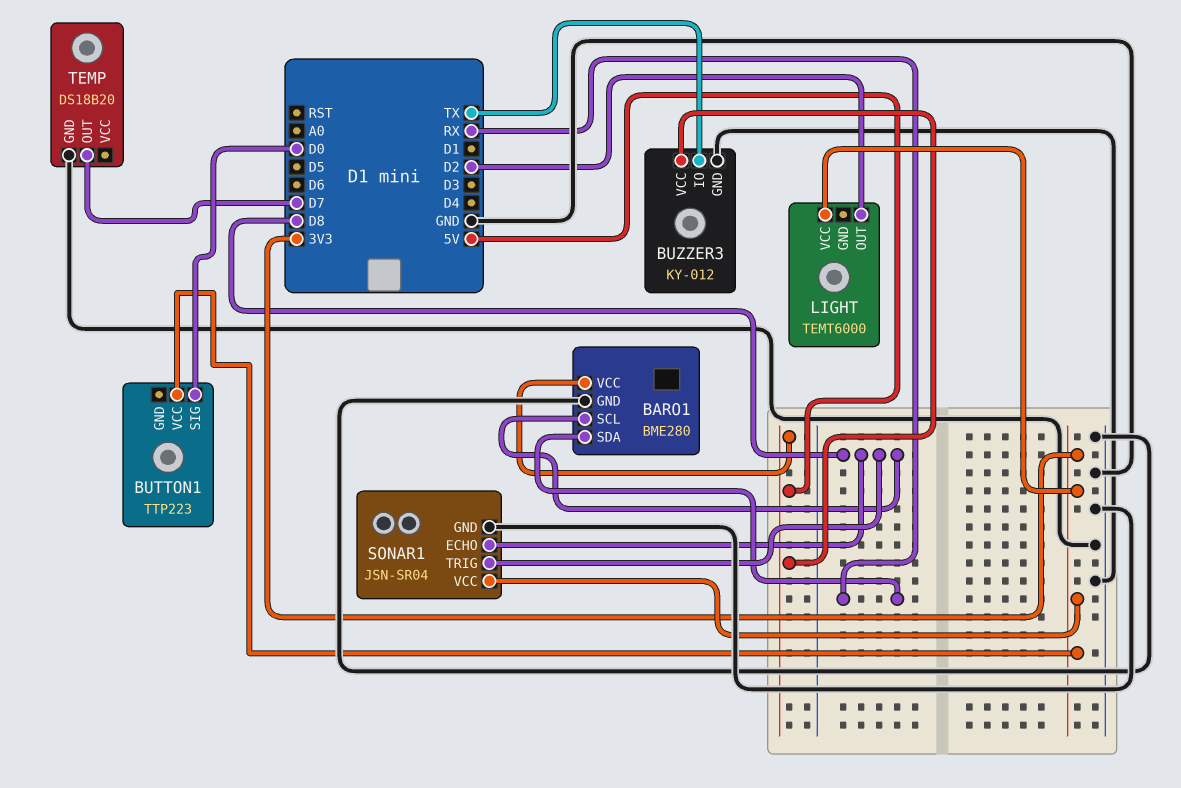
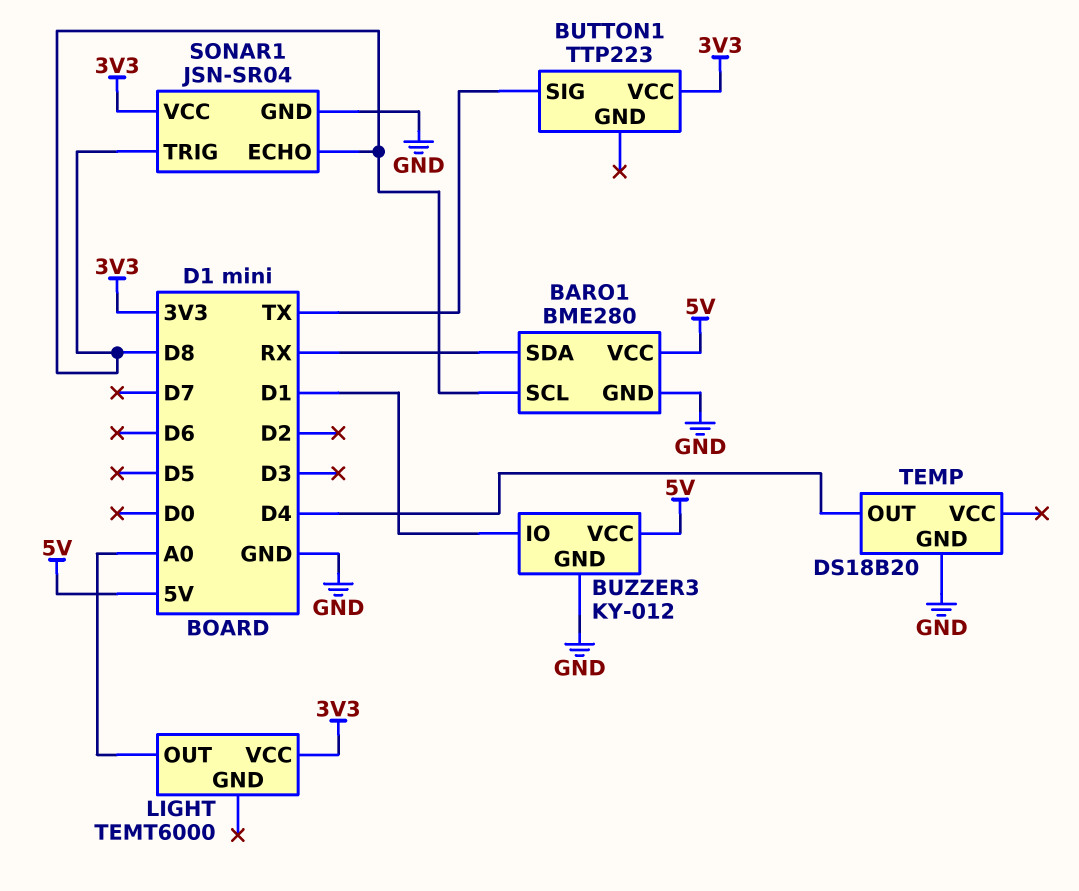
BUTTON1 pin SIG: D0 -> TX
BUZZER3 pin IO: TX -> D1
LIGHT pin OUT: D2 -> A0
TEMP pin OUT: D7 -> D4

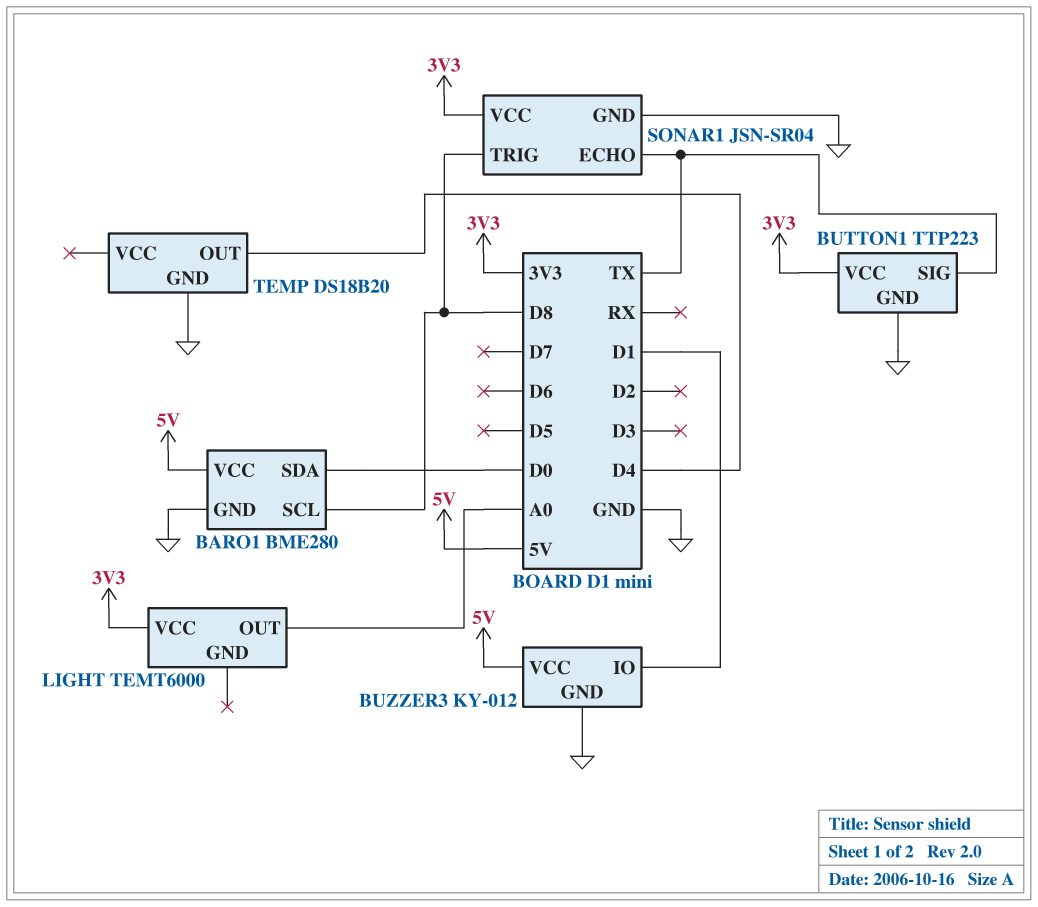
BARO1 pin SDA: RX -> D0
BUTTON1 pin GND: none -> GND
SONAR1 pin ECHO: D8 -> TX

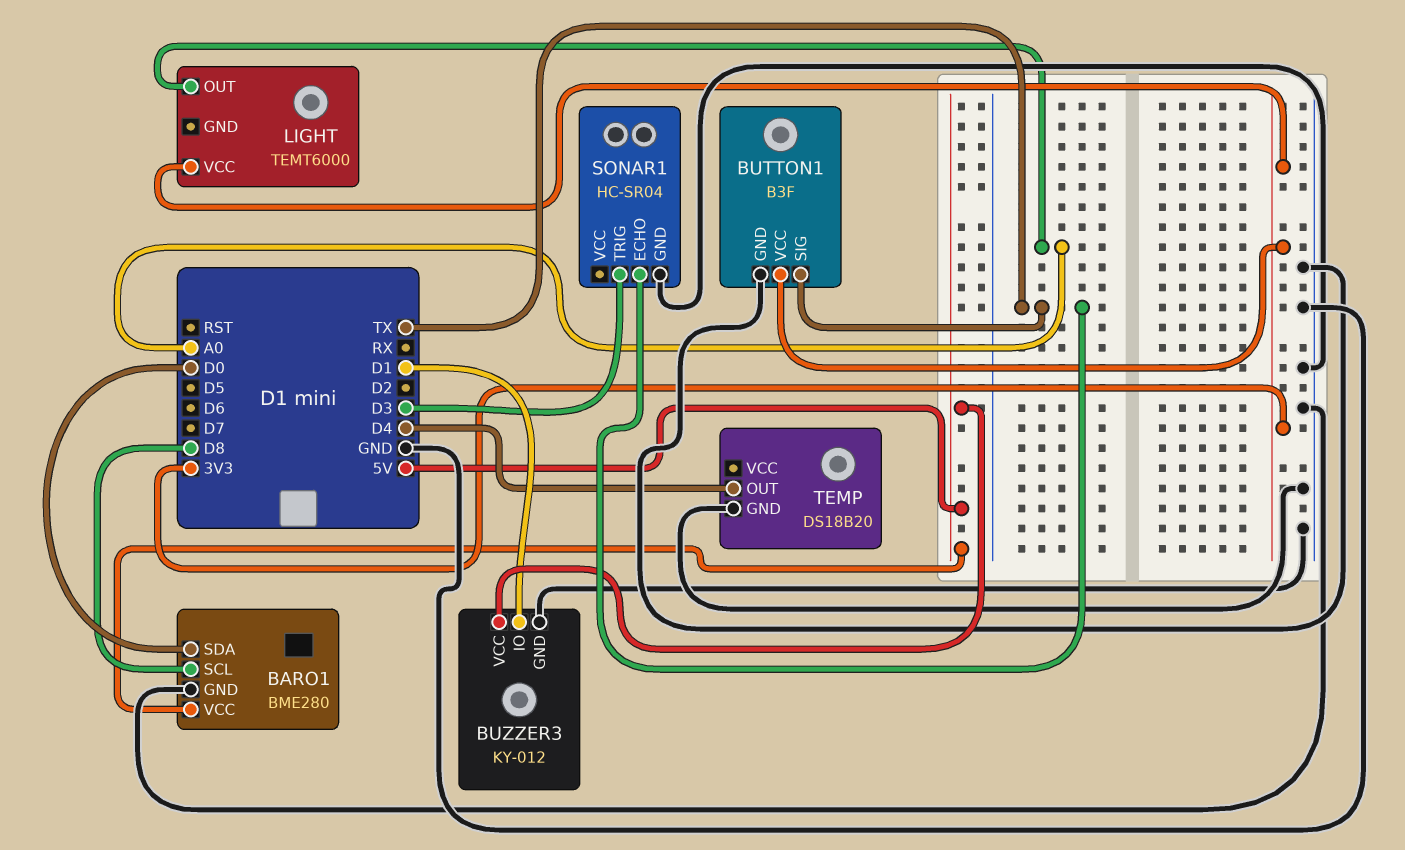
BUTTON1: TTP223 -> B3F
SONAR1: JSN-SR04 -> HC-SR04
SONAR1 pin TRIG: D8 -> D3
SONAR1 pin VCC: 3V3 -> none

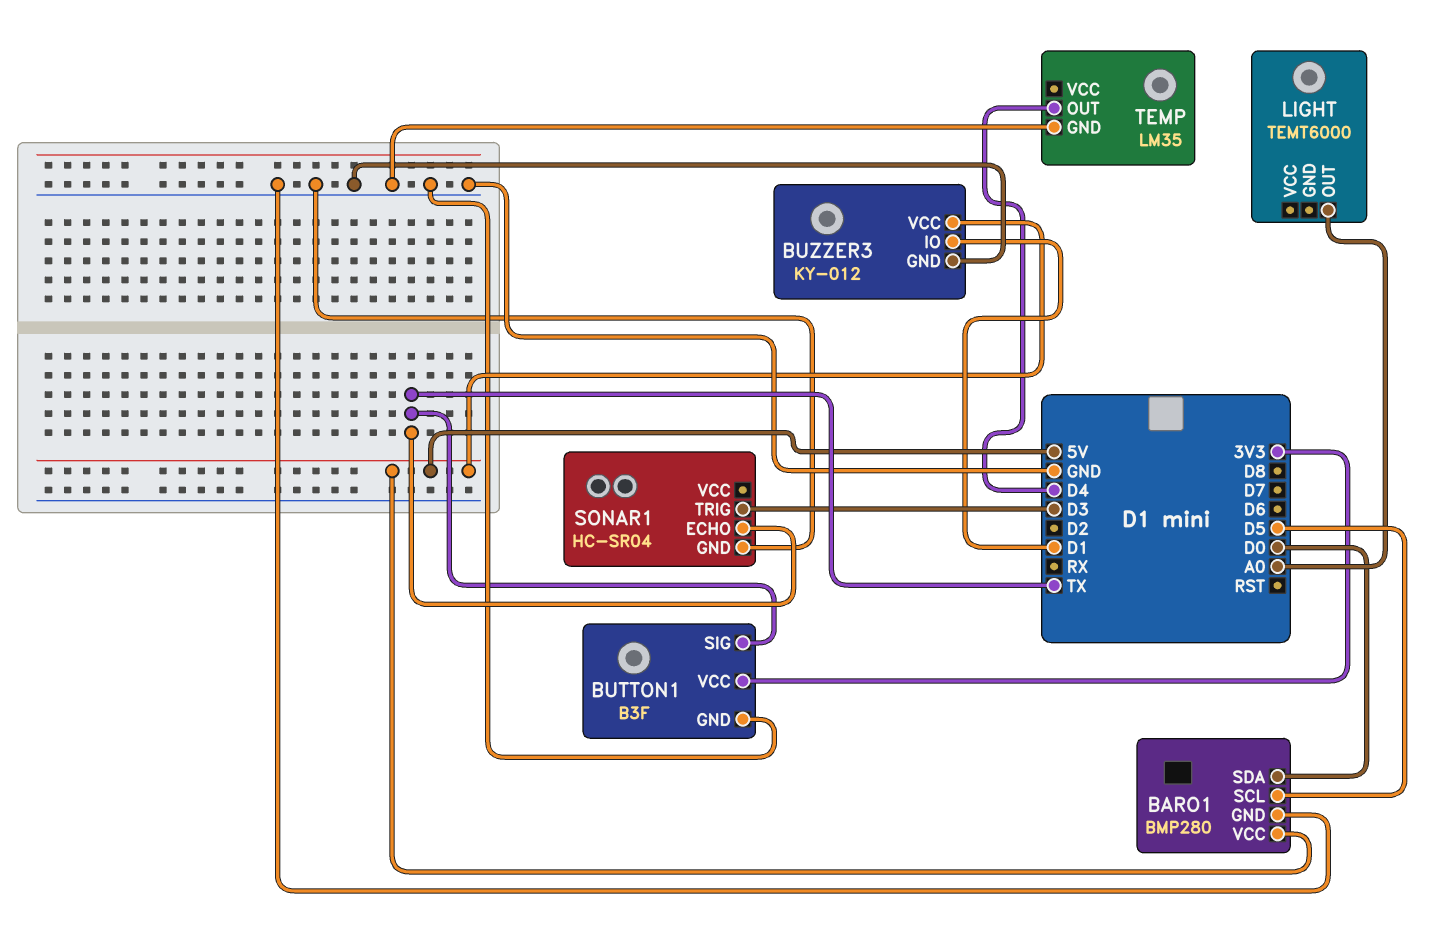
BARO1: BME280 -> BMP280
BARO1 pin SCL: D8 -> D5
LIGHT pin VCC: 3V3 -> none
TEMP: DS18B20 -> LM35

